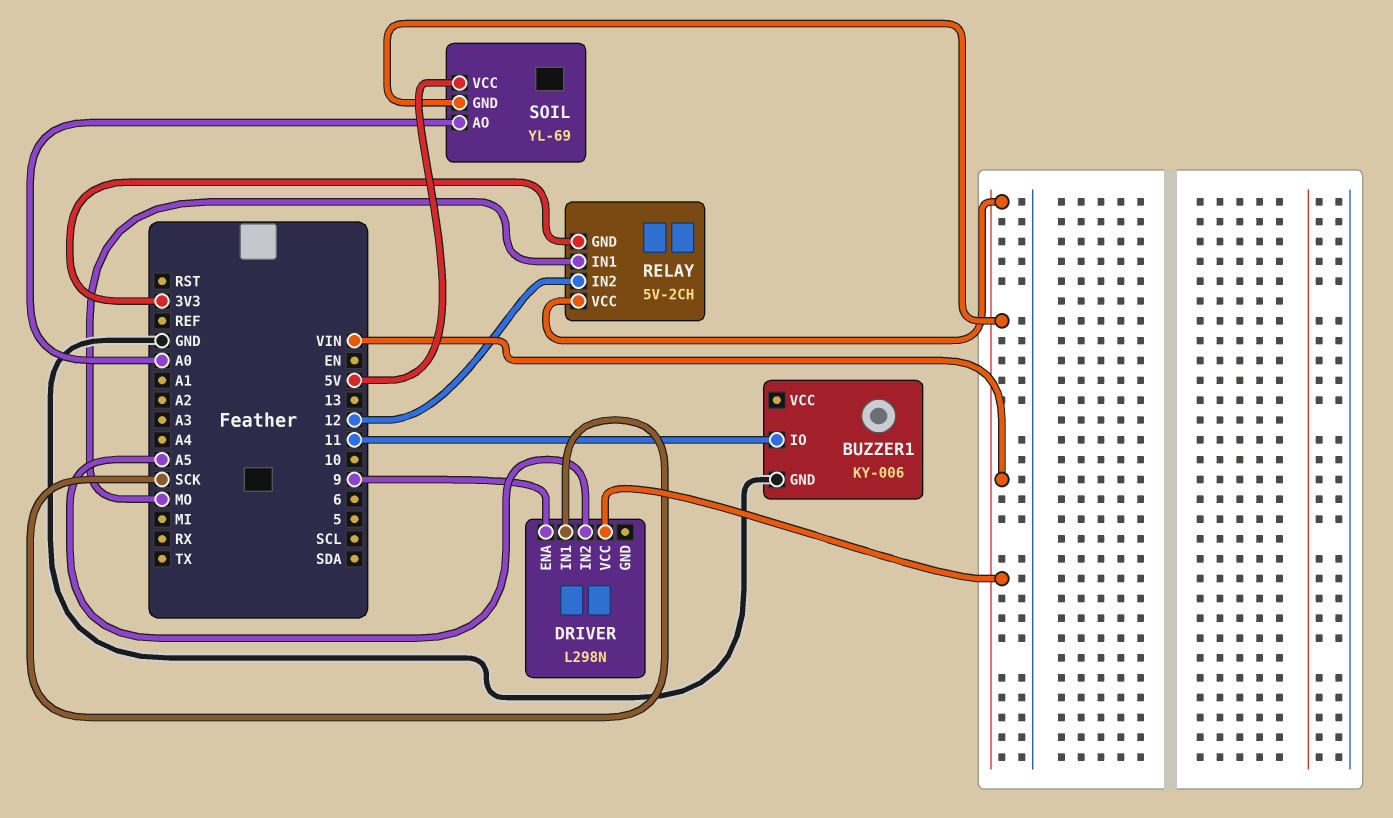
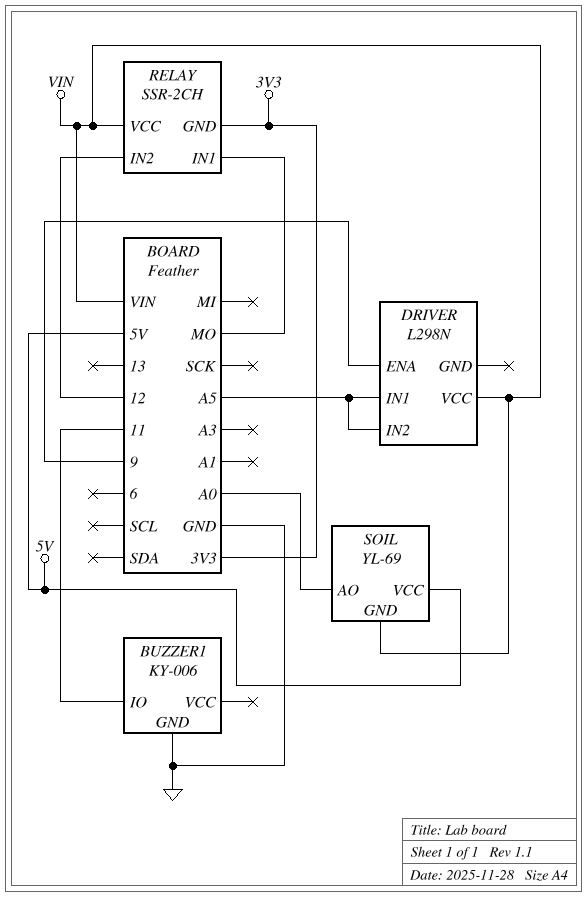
DRIVER pin IN1: SCK -> A5
RELAY: 5V-2CH -> SSR-2CH

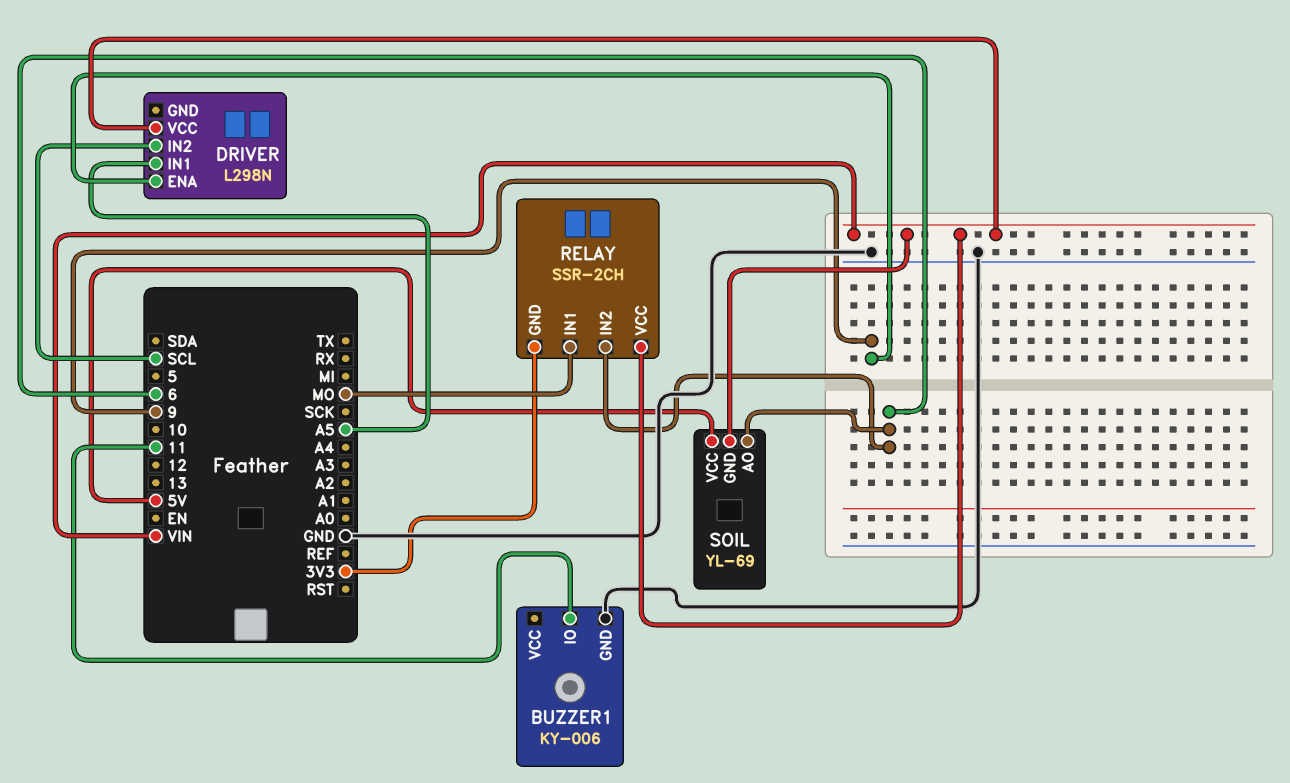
DRIVER pin IN2: A5 -> SCL
RELAY pin IN2: 12 -> 6
SOIL pin AO: A0 -> 6

